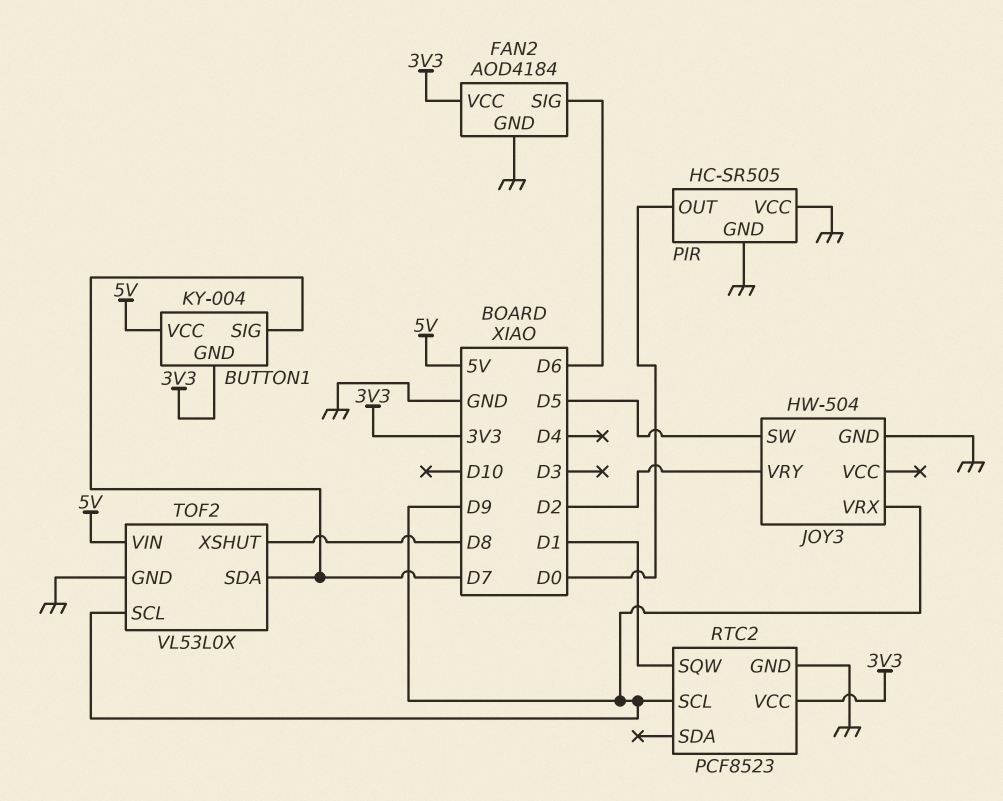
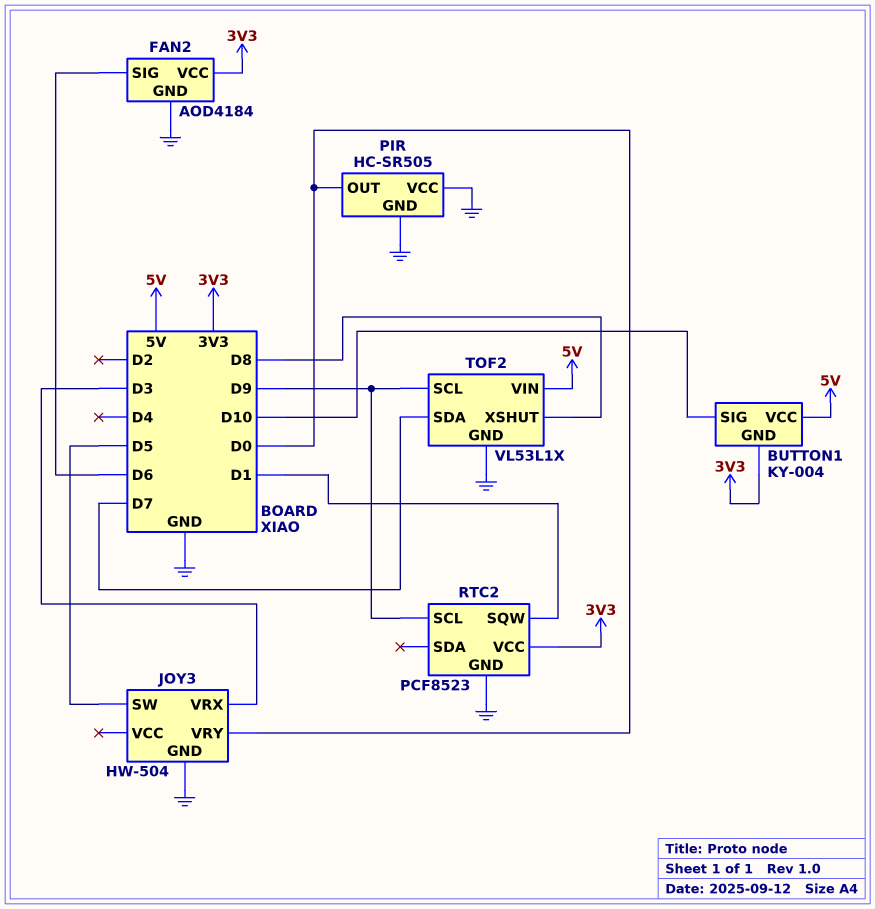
BUTTON1 pin SIG: D7 -> D10
JOY3 pin VRX: D9 -> D3
JOY3 pin VRY: D2 -> D0
TOF2: VL53L0X -> VL53L1X

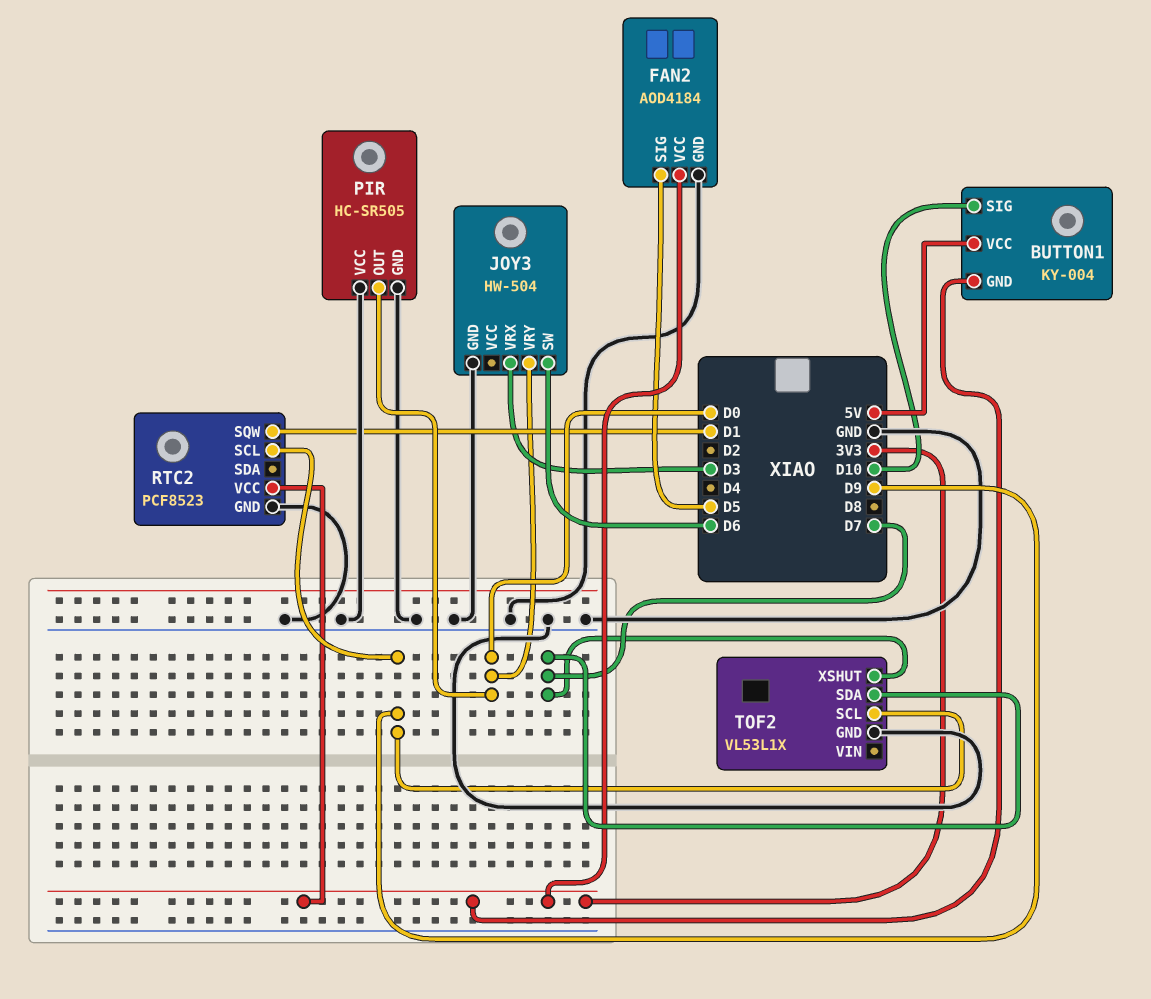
FAN2 pin SIG: D6 -> D5
JOY3 pin SW: D5 -> D6
TOF2 pin VIN: 5V -> none
TOF2 pin XSHUT: D8 -> D7

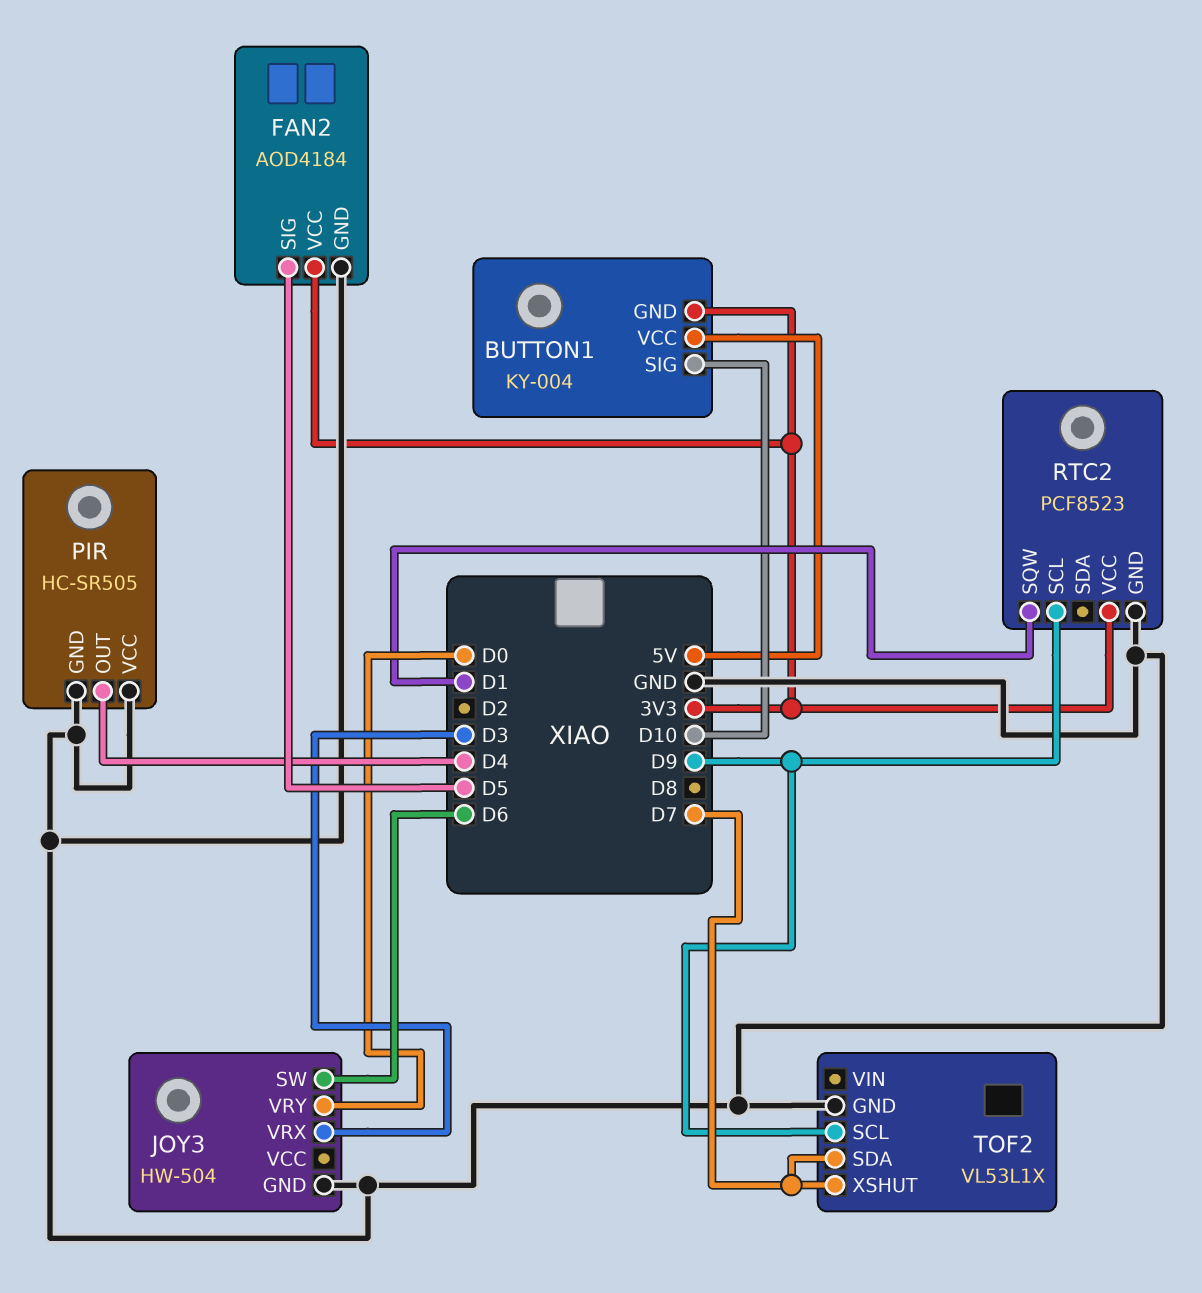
PIR pin OUT: D0 -> D4

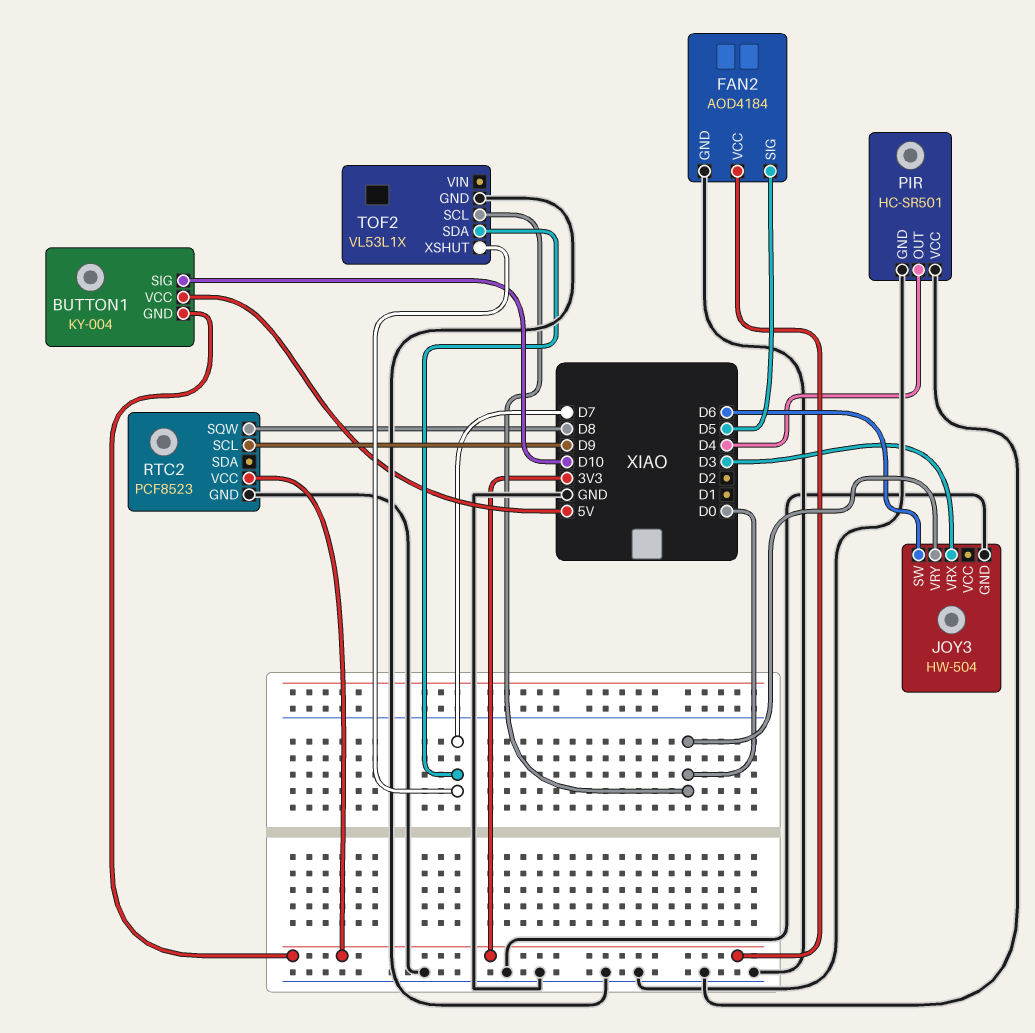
PIR: HC-SR505 -> HC-SR501
RTC2 pin SQW: D1 -> D8
TOF2 pin SCL: D9 -> D0

